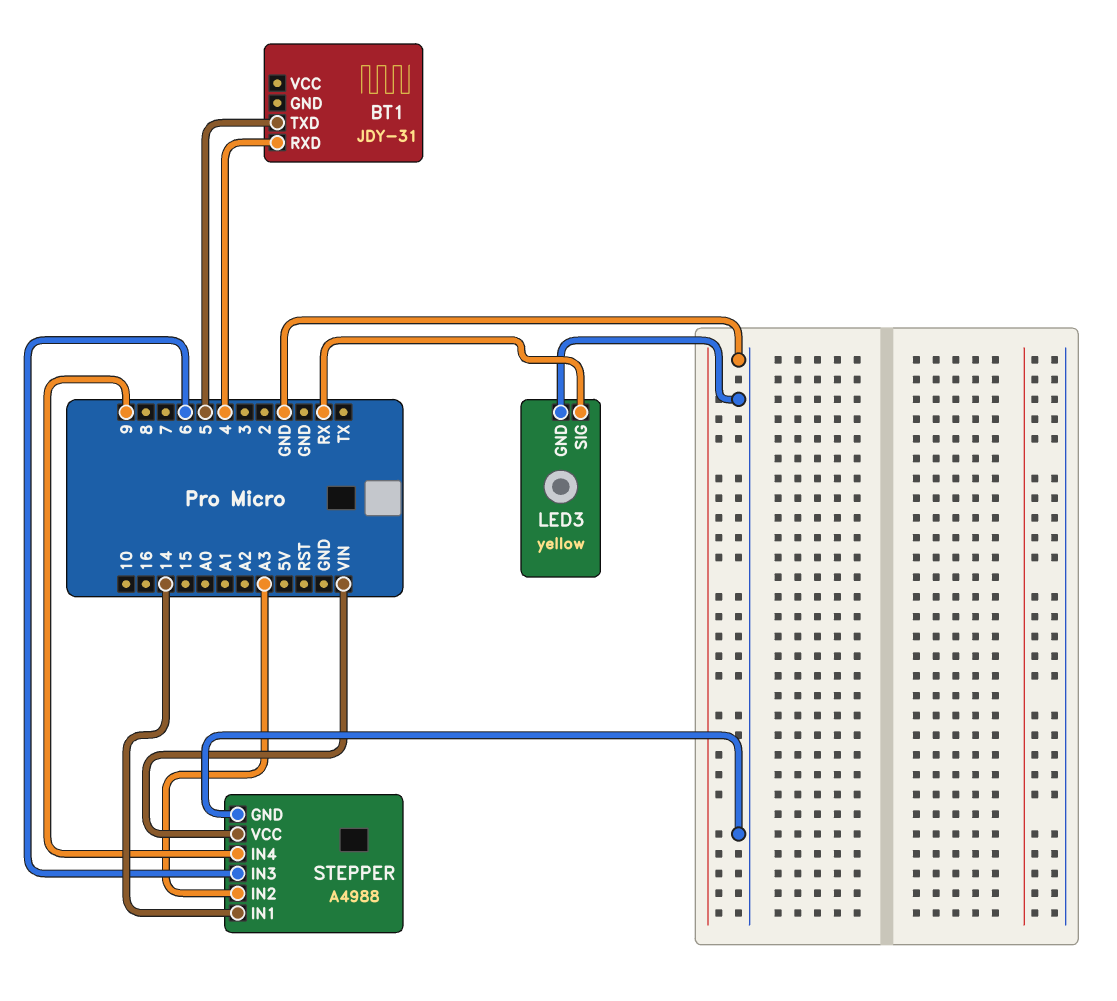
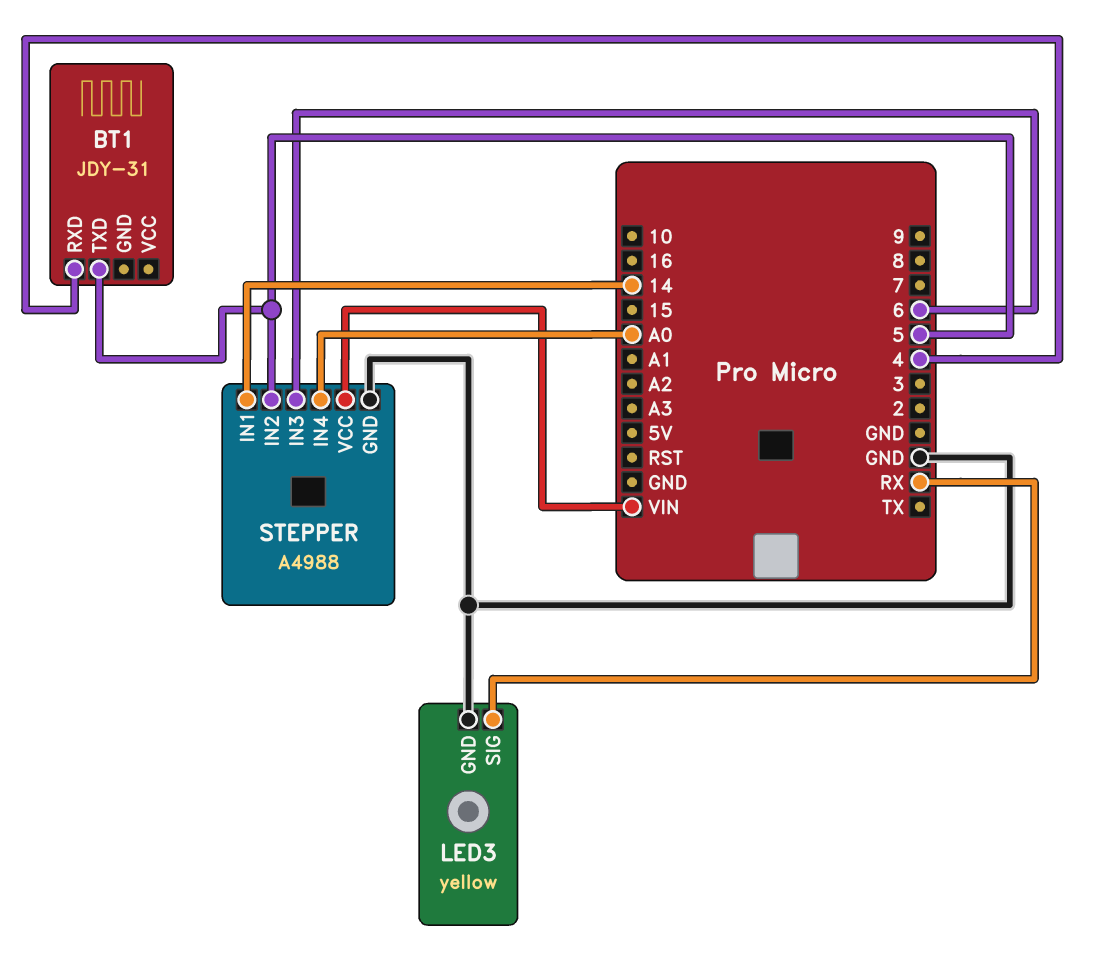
STEPPER pin IN2: A3 -> 5
STEPPER pin IN4: 9 -> A0

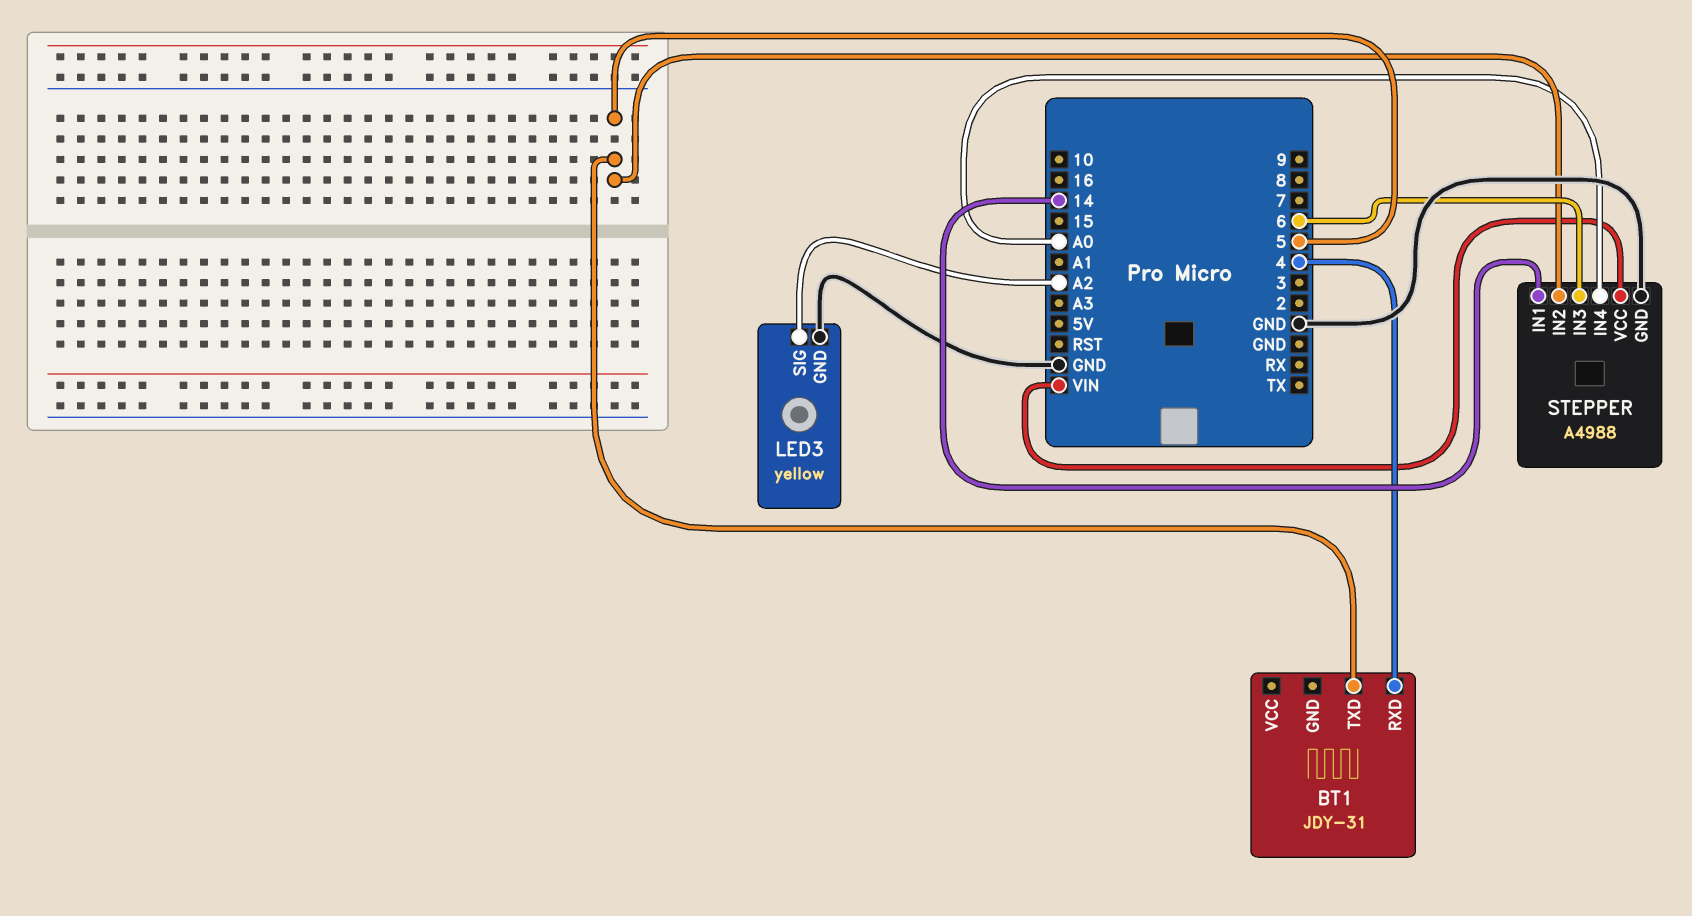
LED3 pin SIG: RX -> A2

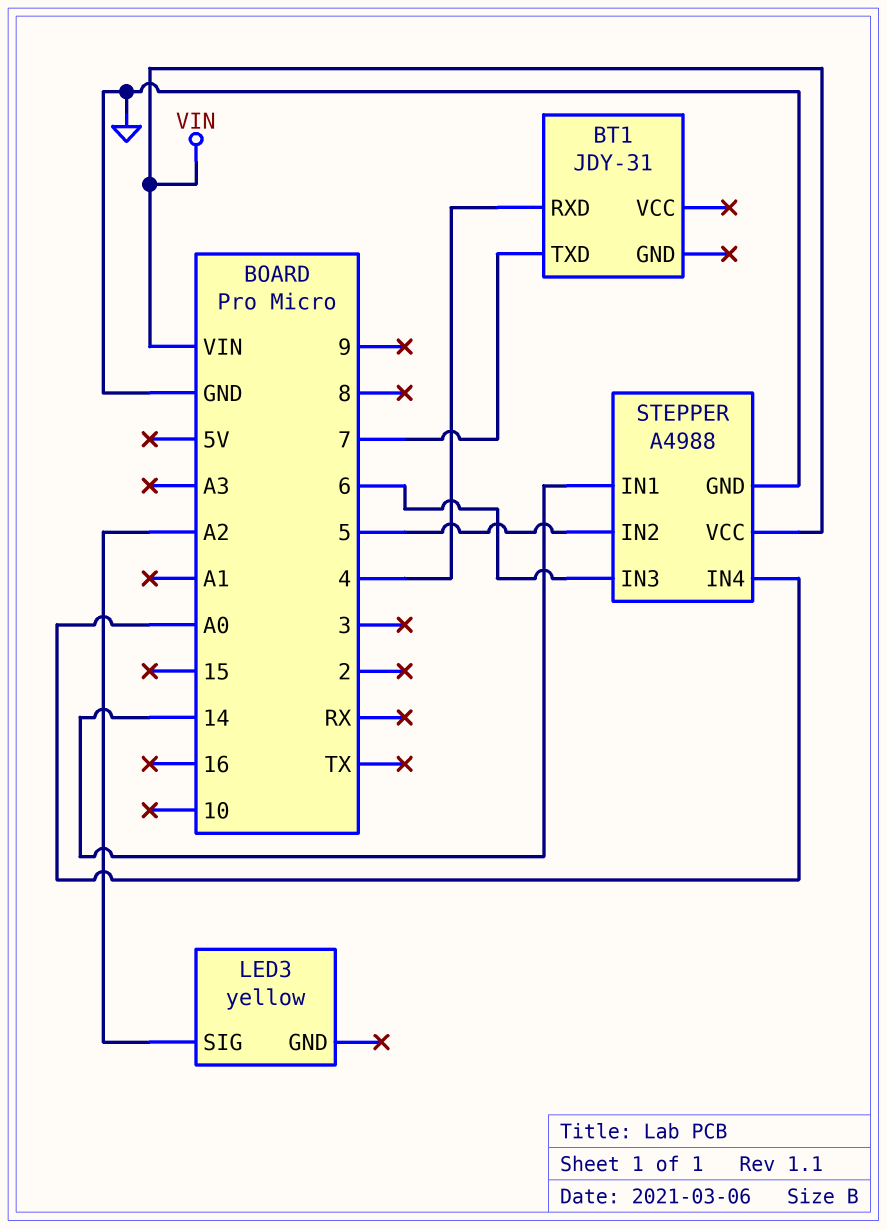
BT1 pin TXD: 5 -> 7
LED3 pin GND: GND -> none

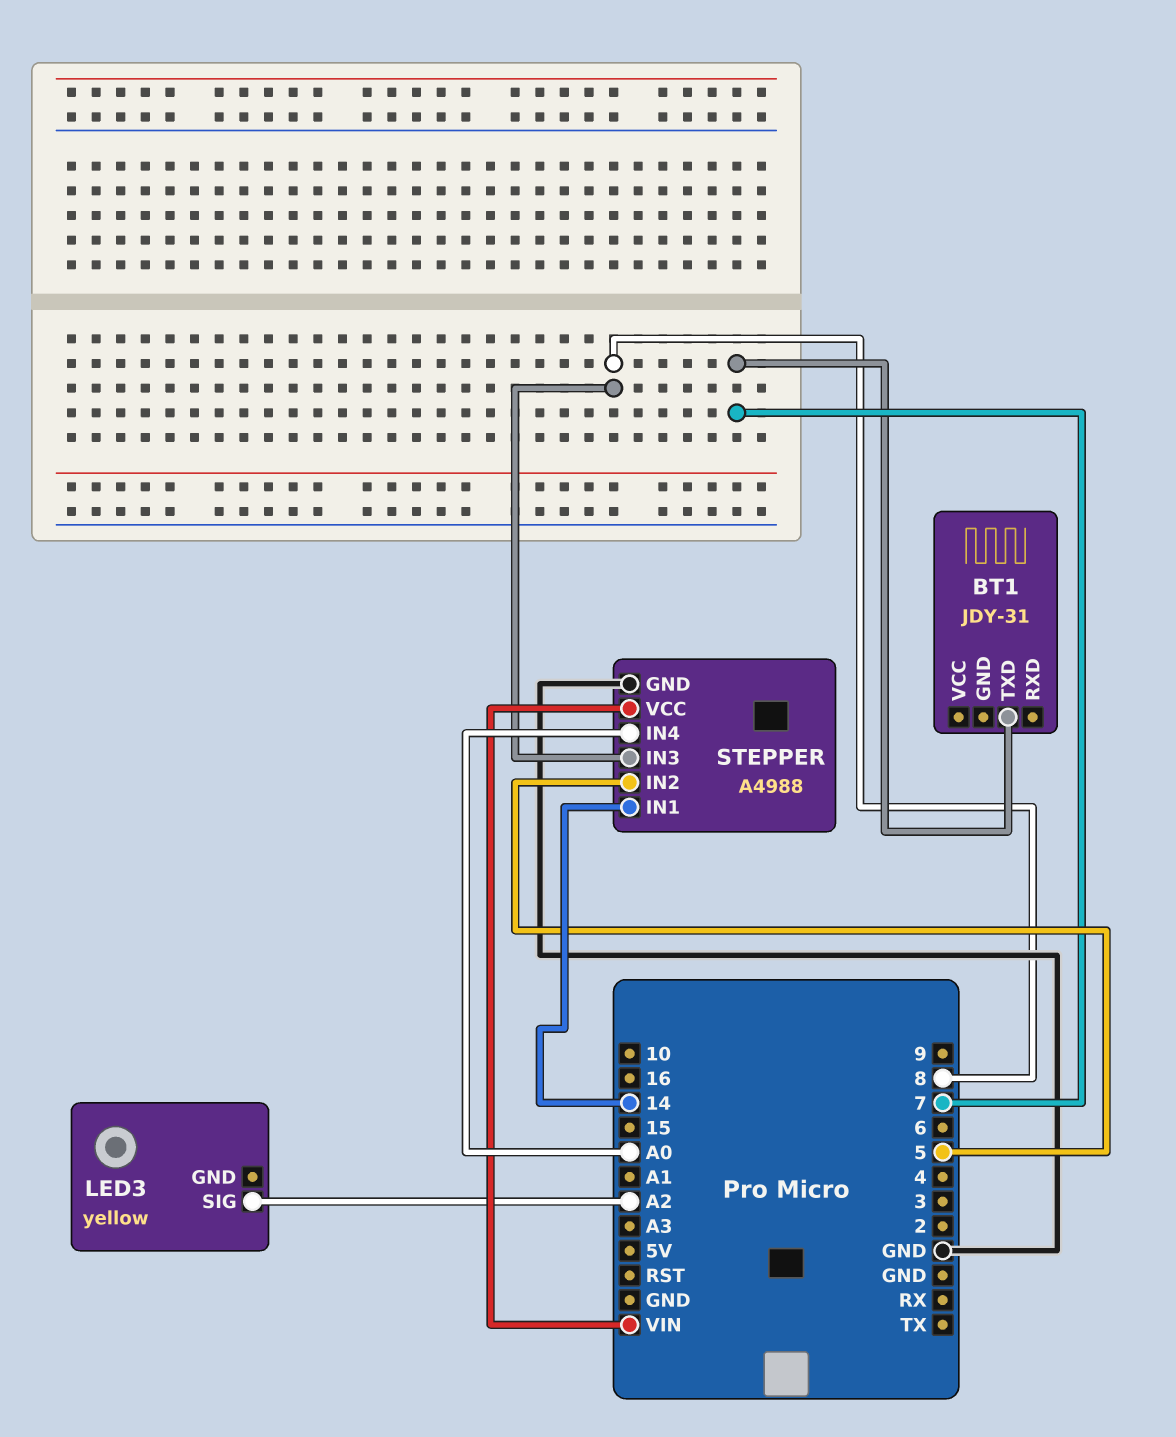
BT1 pin RXD: 4 -> none
STEPPER pin IN3: 6 -> 8

